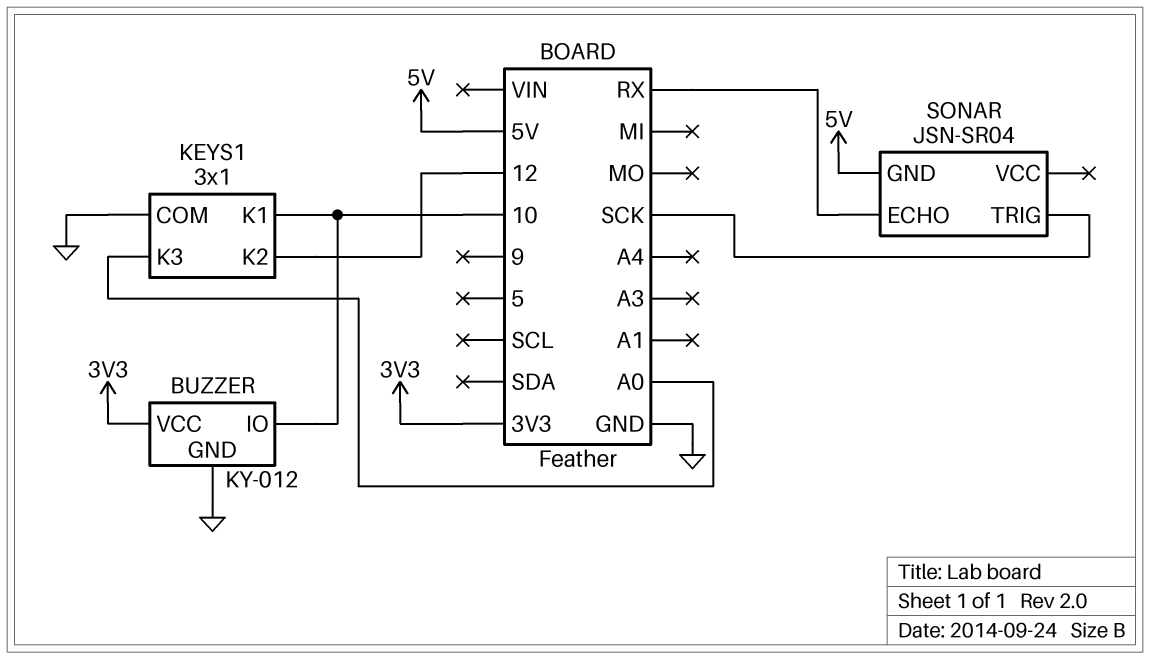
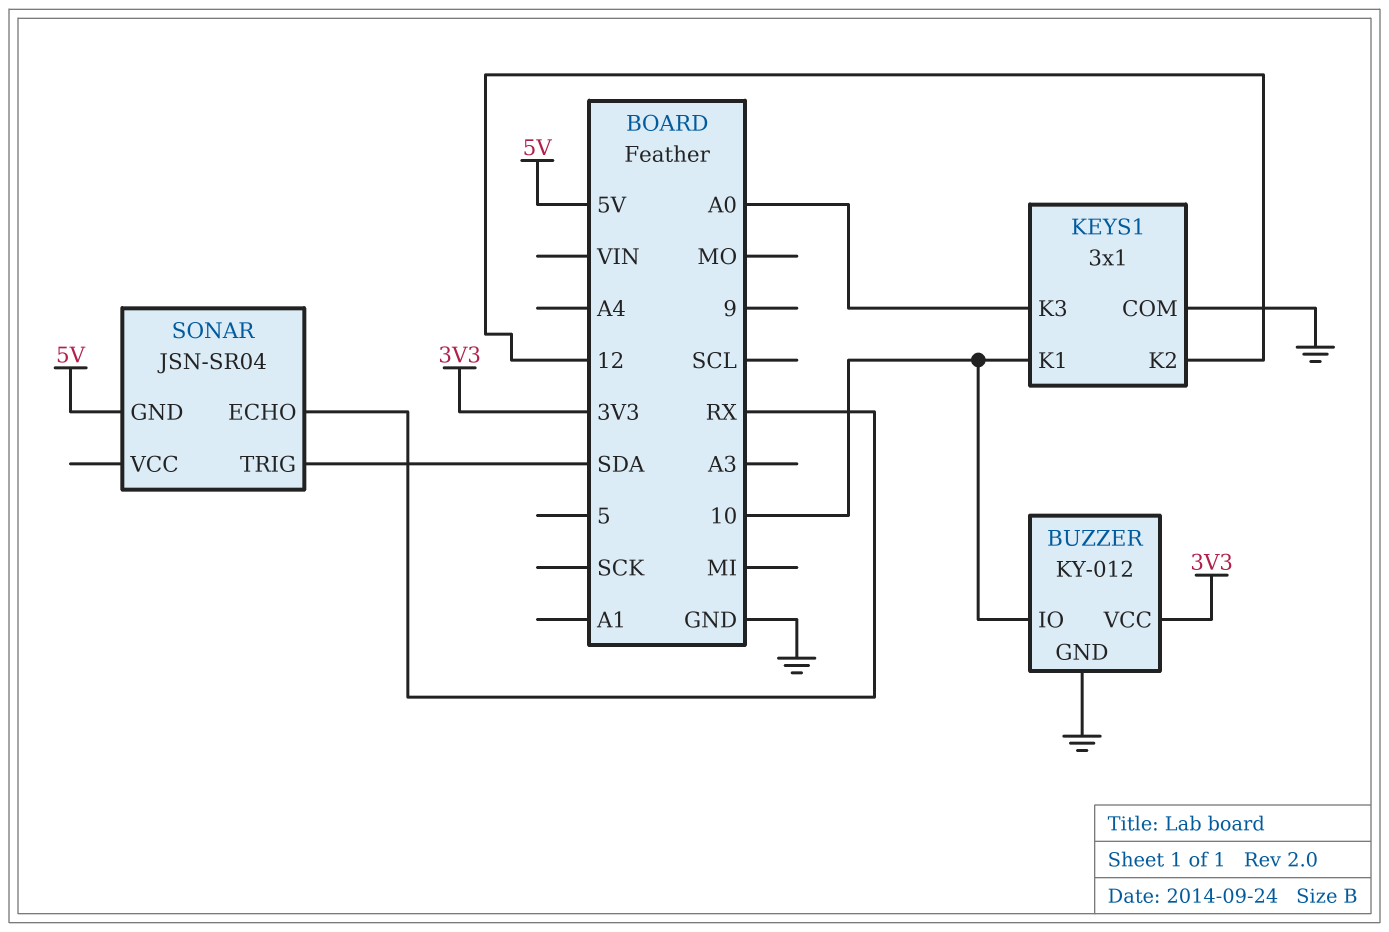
SONAR pin TRIG: SCK -> SDA

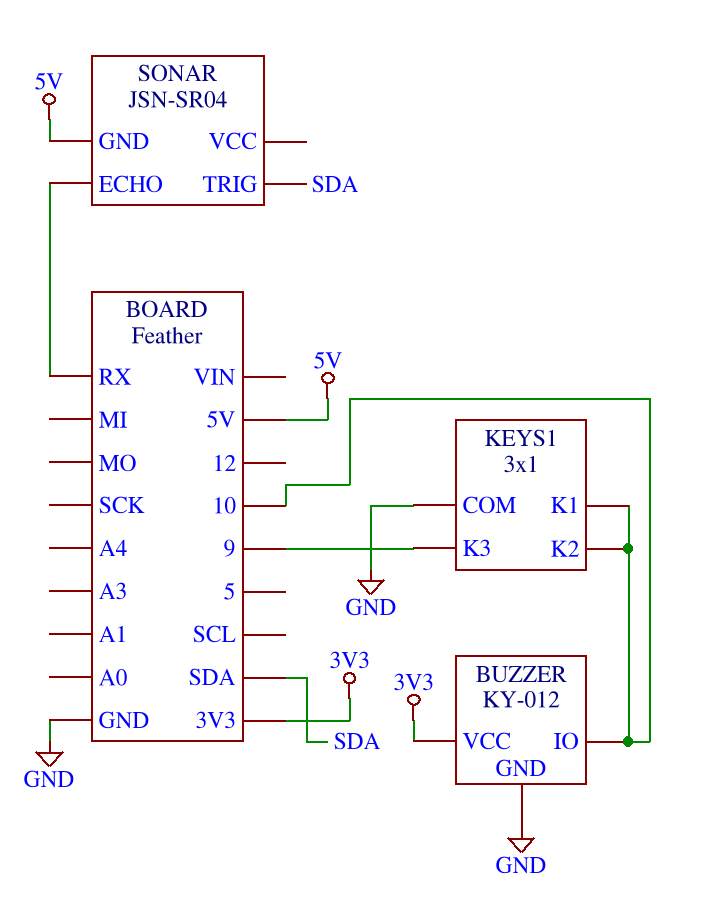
KEYS1 pin K2: 12 -> 10
KEYS1 pin K3: A0 -> 9

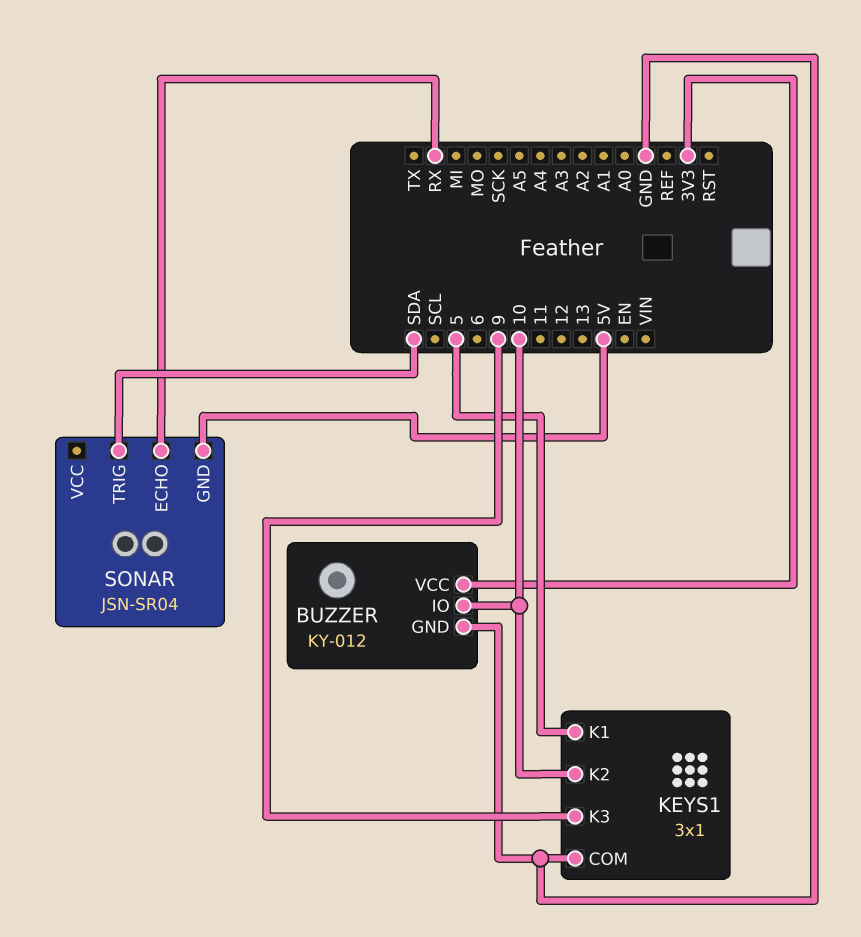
KEYS1 pin K1: 10 -> 5

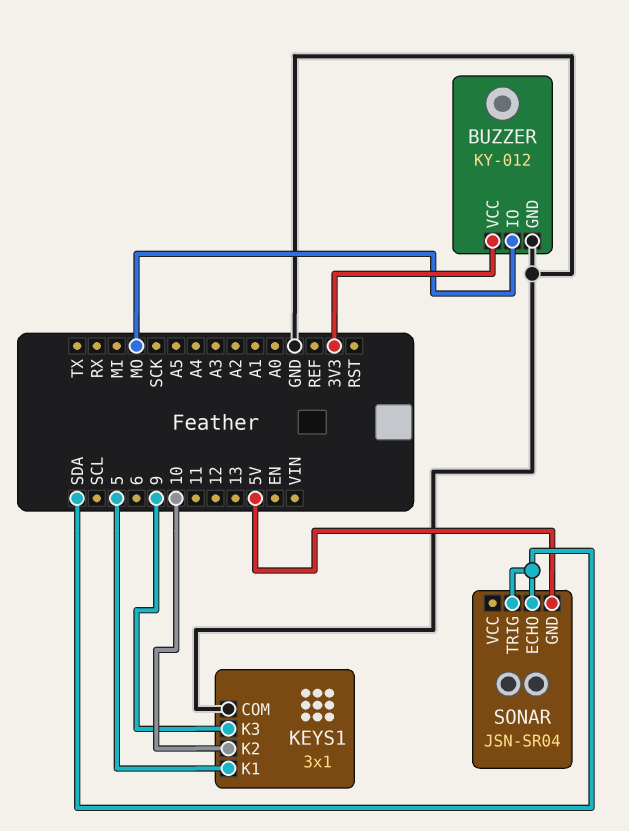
BUZZER pin IO: 10 -> MO
SONAR pin ECHO: RX -> SDA

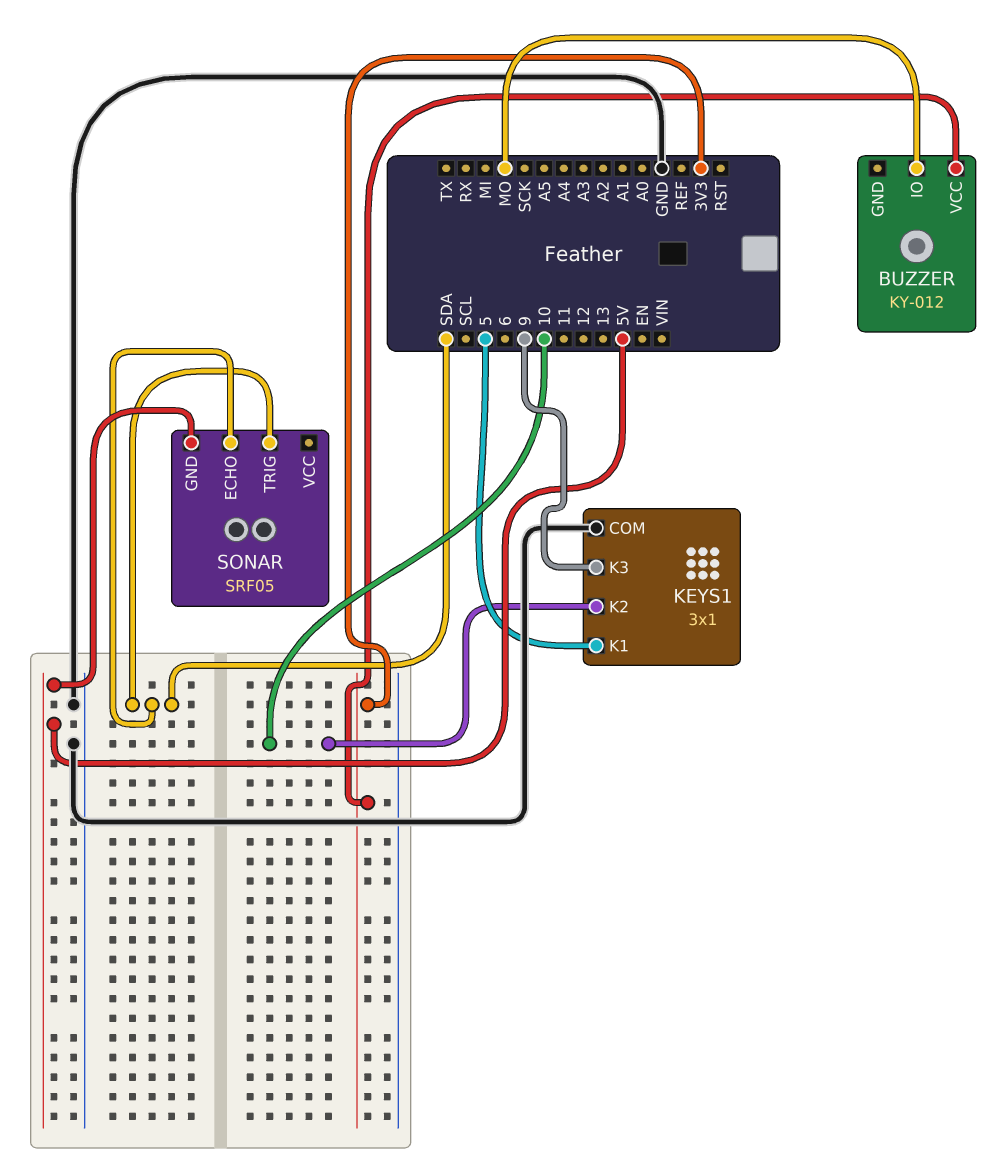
BUZZER pin GND: GND -> none
SONAR: JSN-SR04 -> SRF05

